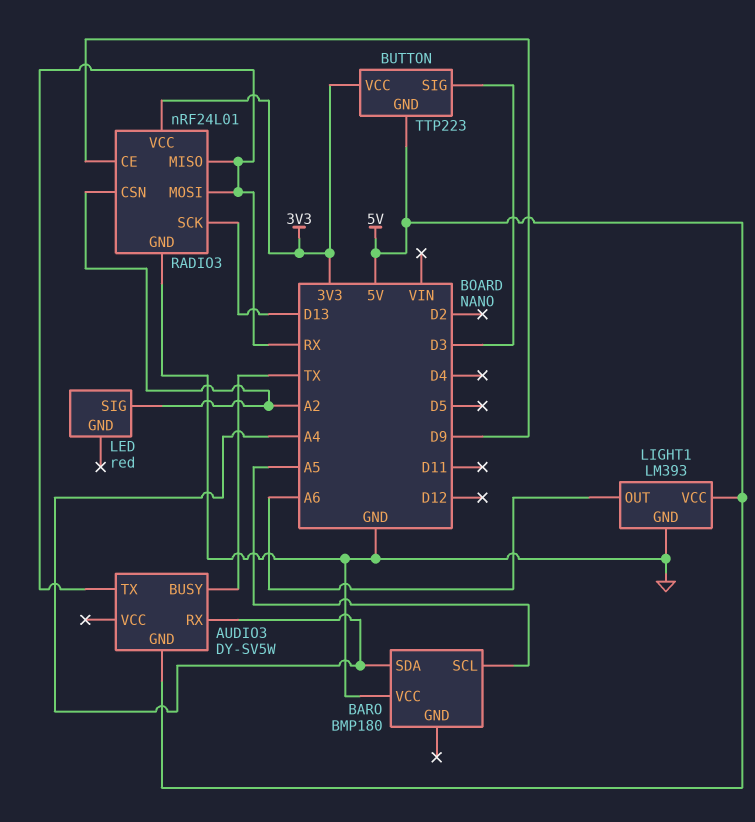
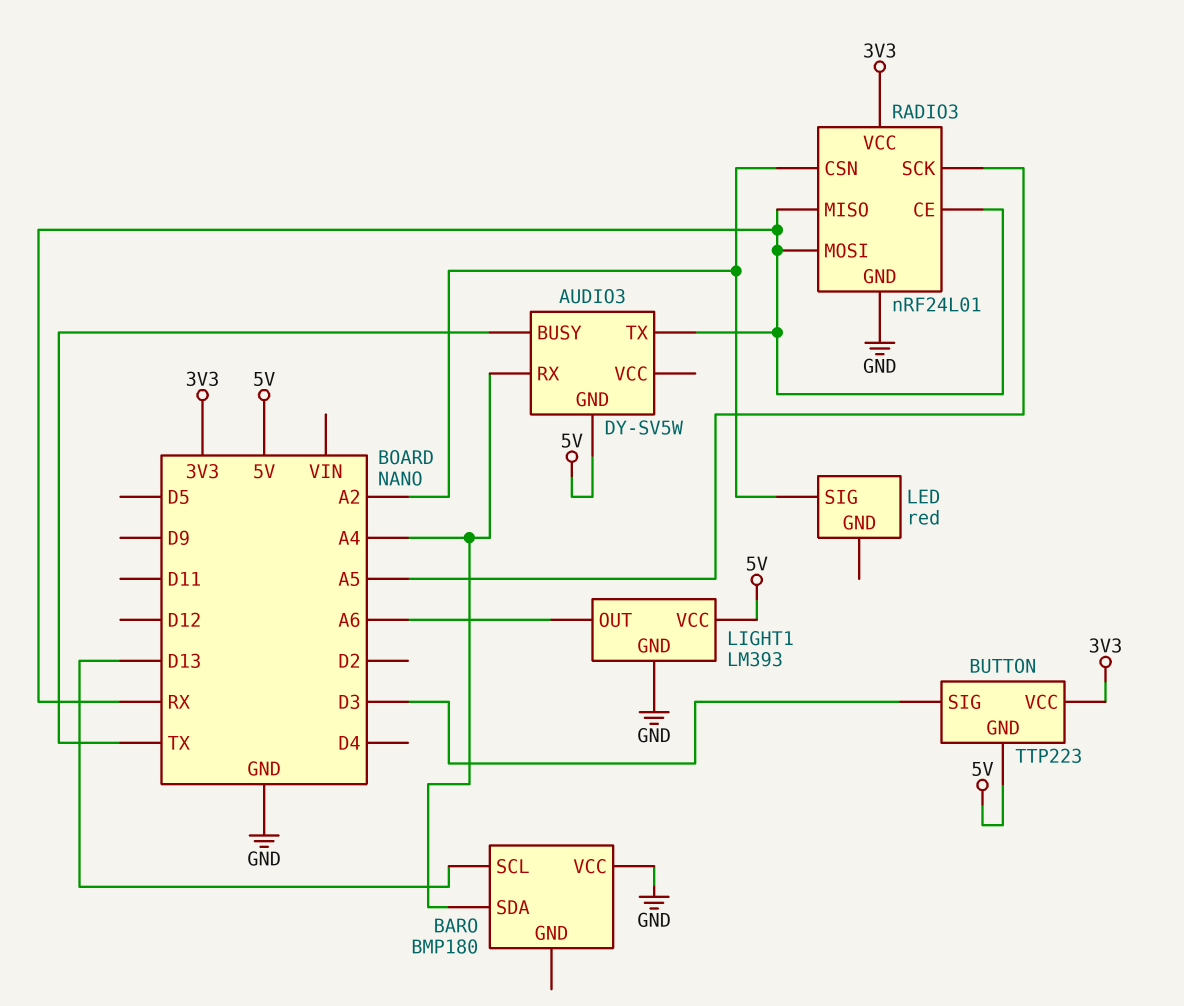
BARO pin SCL: A5 -> D13
RADIO3 pin CE: D9 -> RX
RADIO3 pin SCK: D13 -> A5

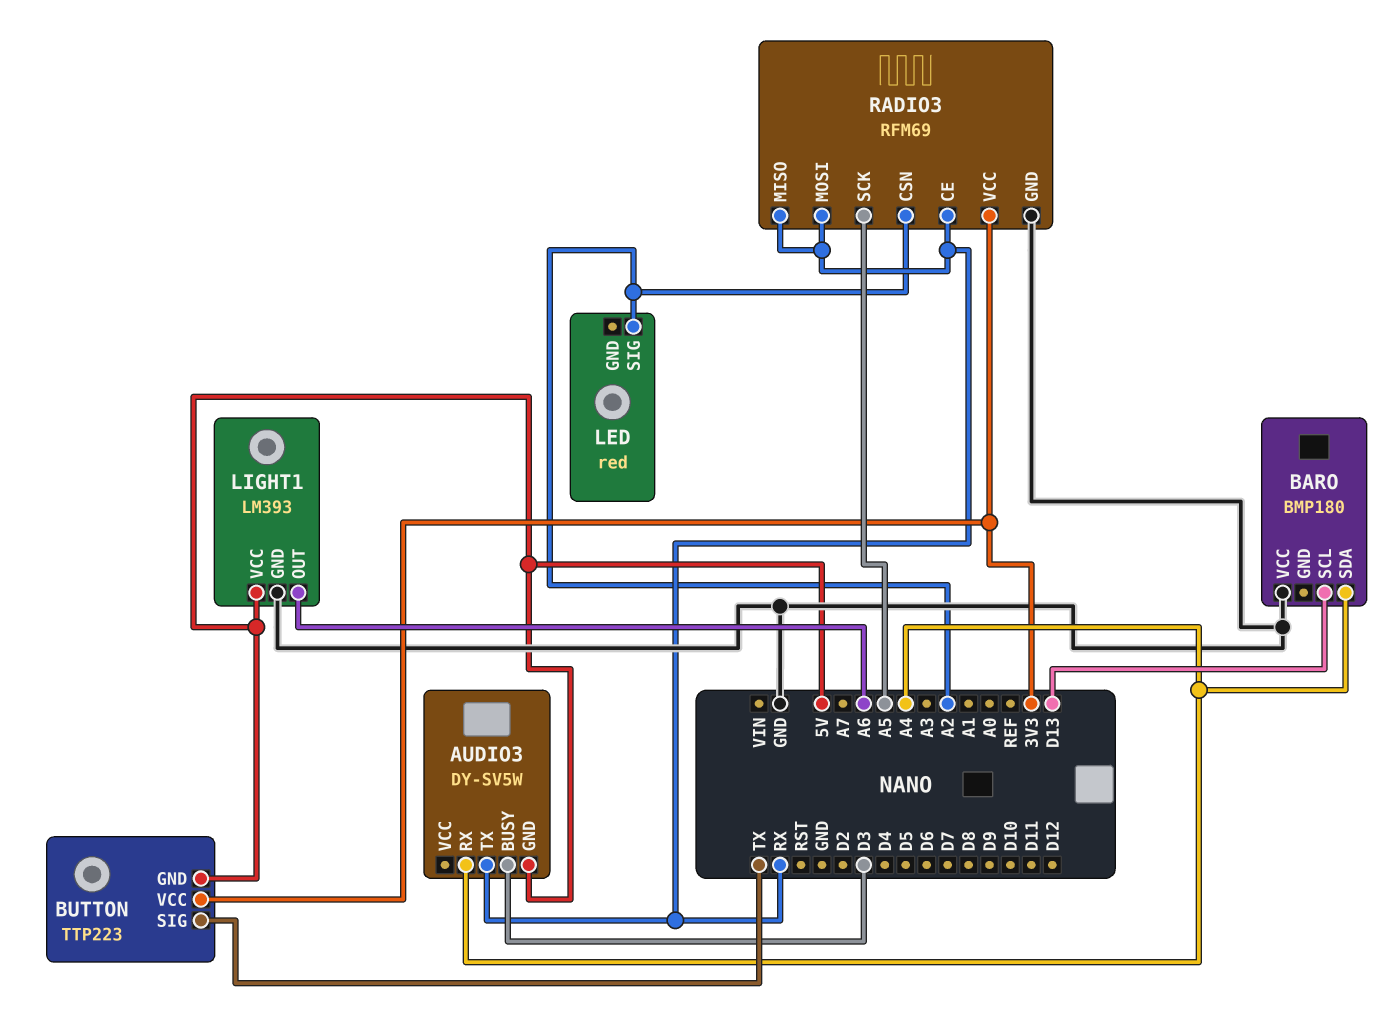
AUDIO3 pin BUSY: TX -> D3
BUTTON pin SIG: D3 -> TX
RADIO3: nRF24L01 -> RFM69

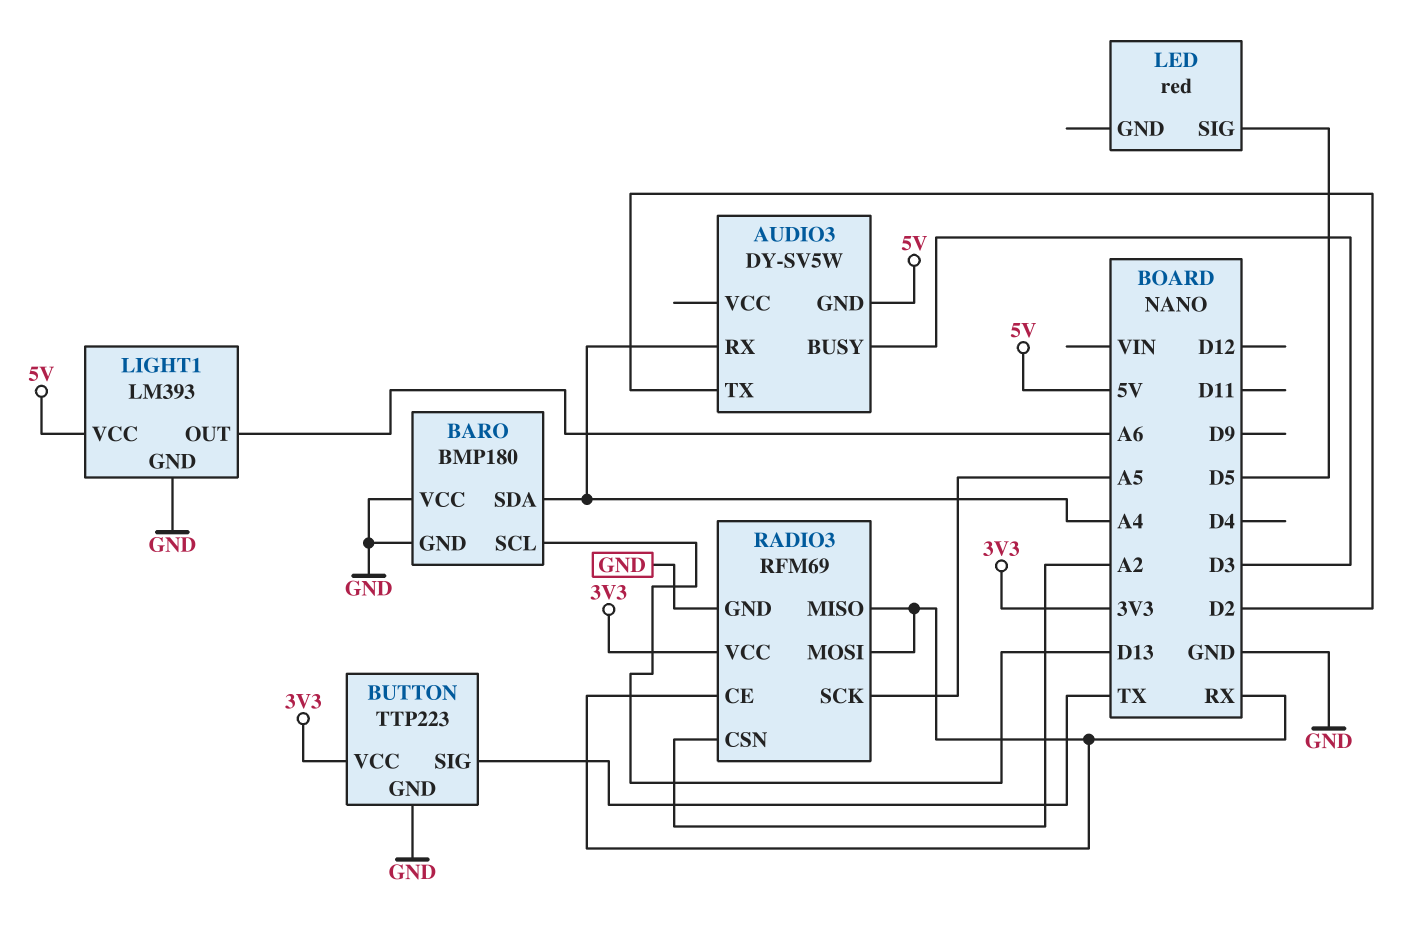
AUDIO3 pin TX: RX -> D2
BARO pin GND: none -> GND
BUTTON pin GND: 5V -> GND
LED pin SIG: A2 -> D5

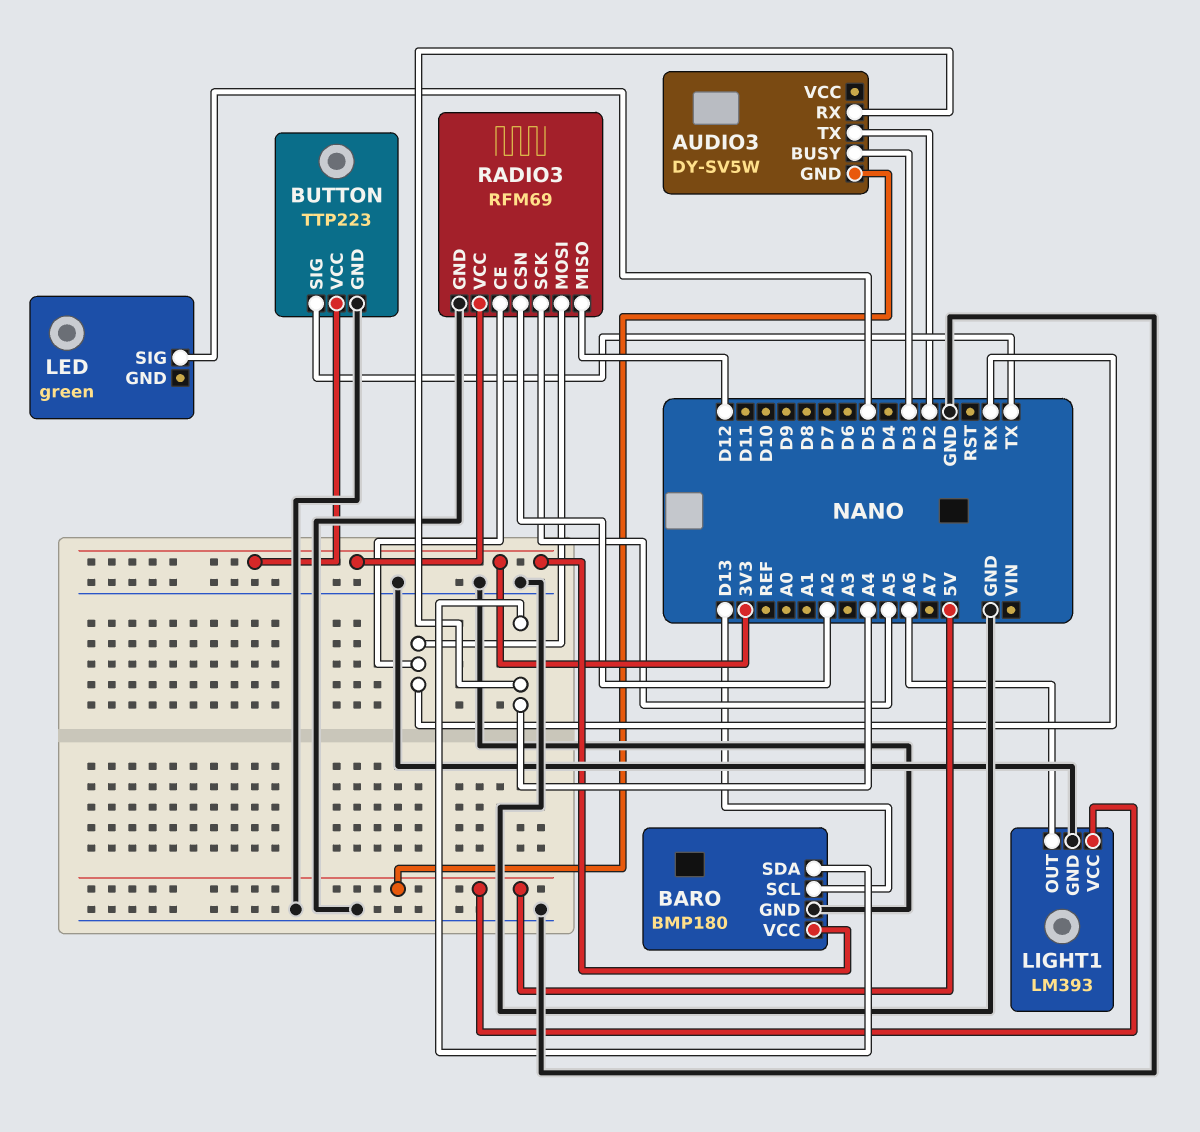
BARO pin VCC: GND -> 3V3
LED: red -> green
RADIO3 pin MISO: RX -> D12

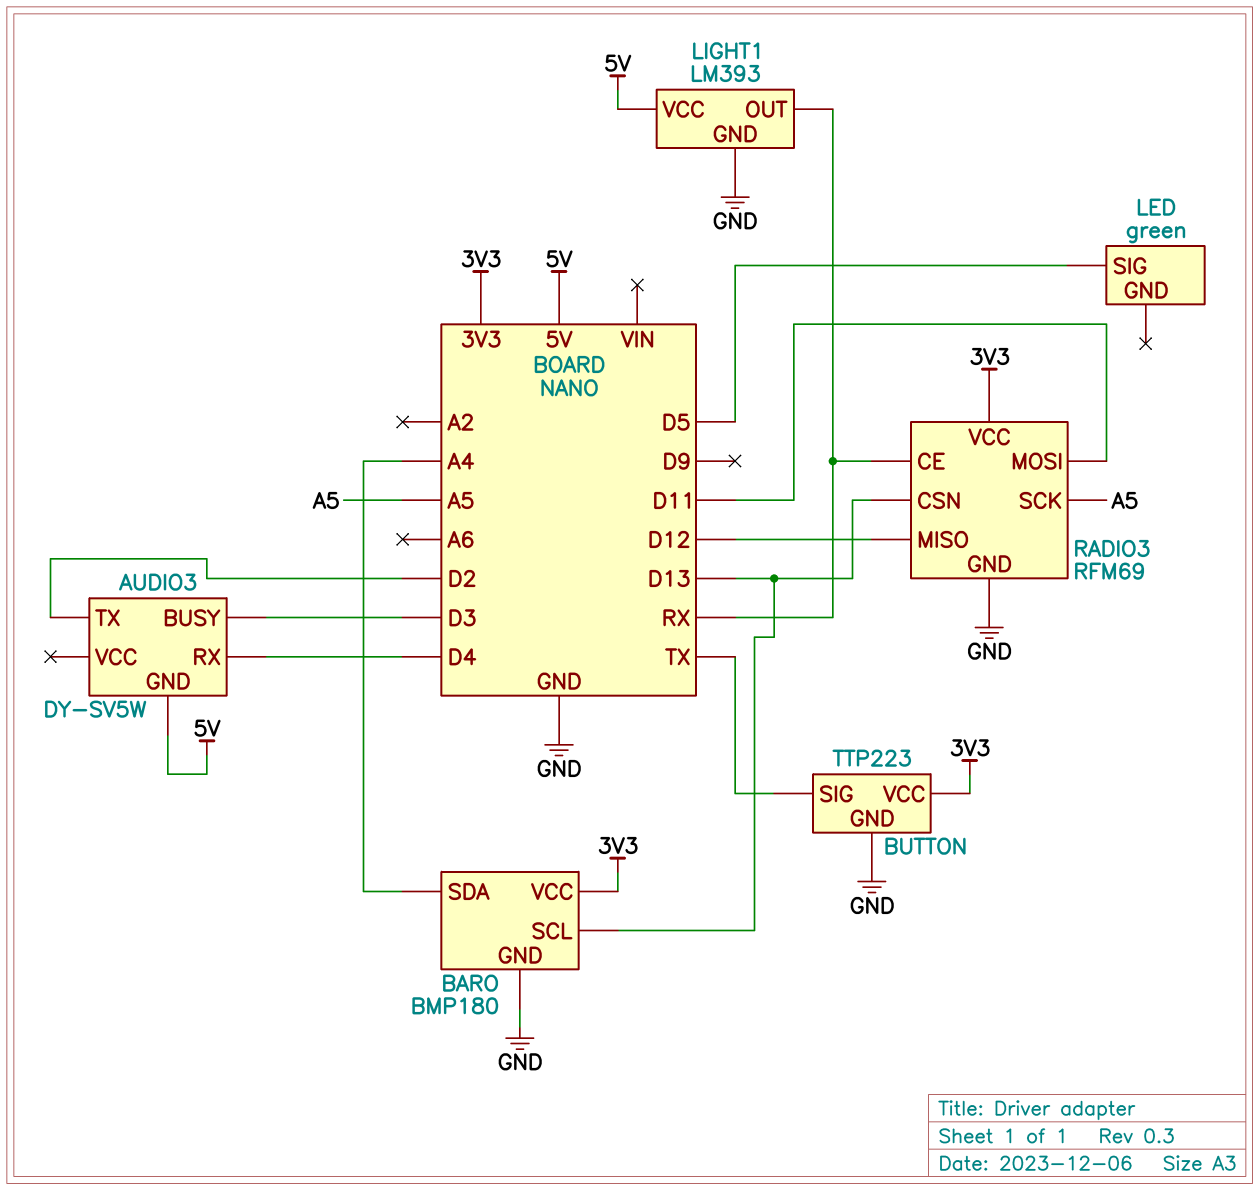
AUDIO3 pin RX: A4 -> D4
LIGHT1 pin OUT: A6 -> RX
RADIO3 pin CSN: A2 -> D13
RADIO3 pin MOSI: RX -> D11

